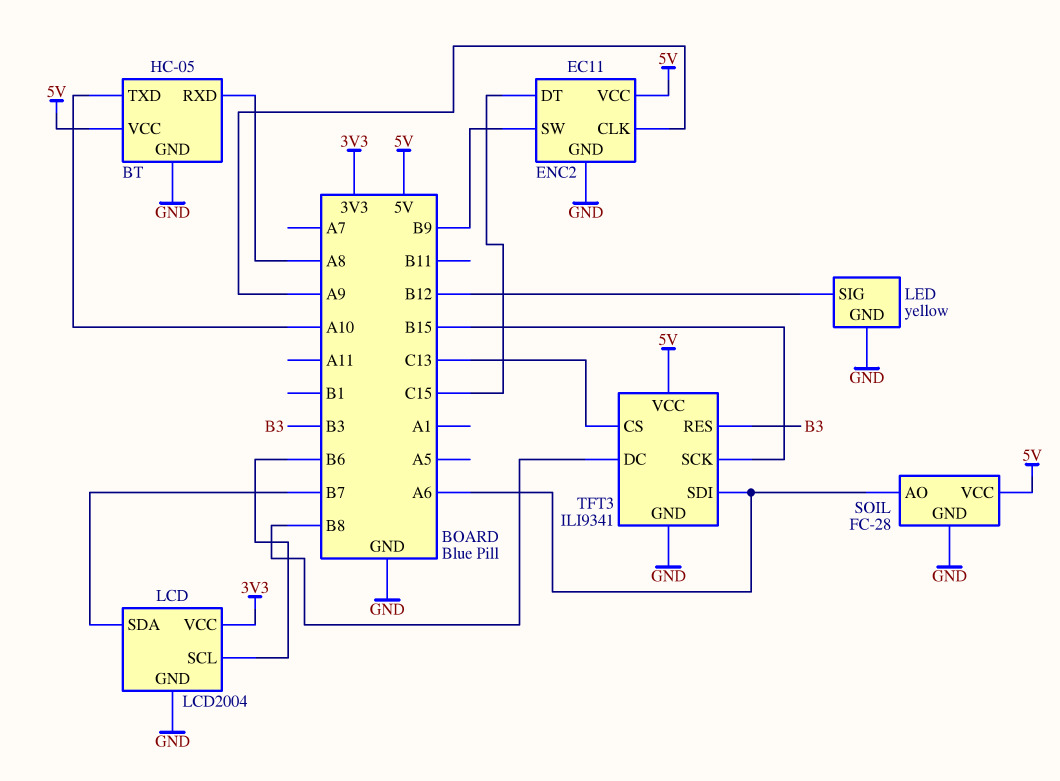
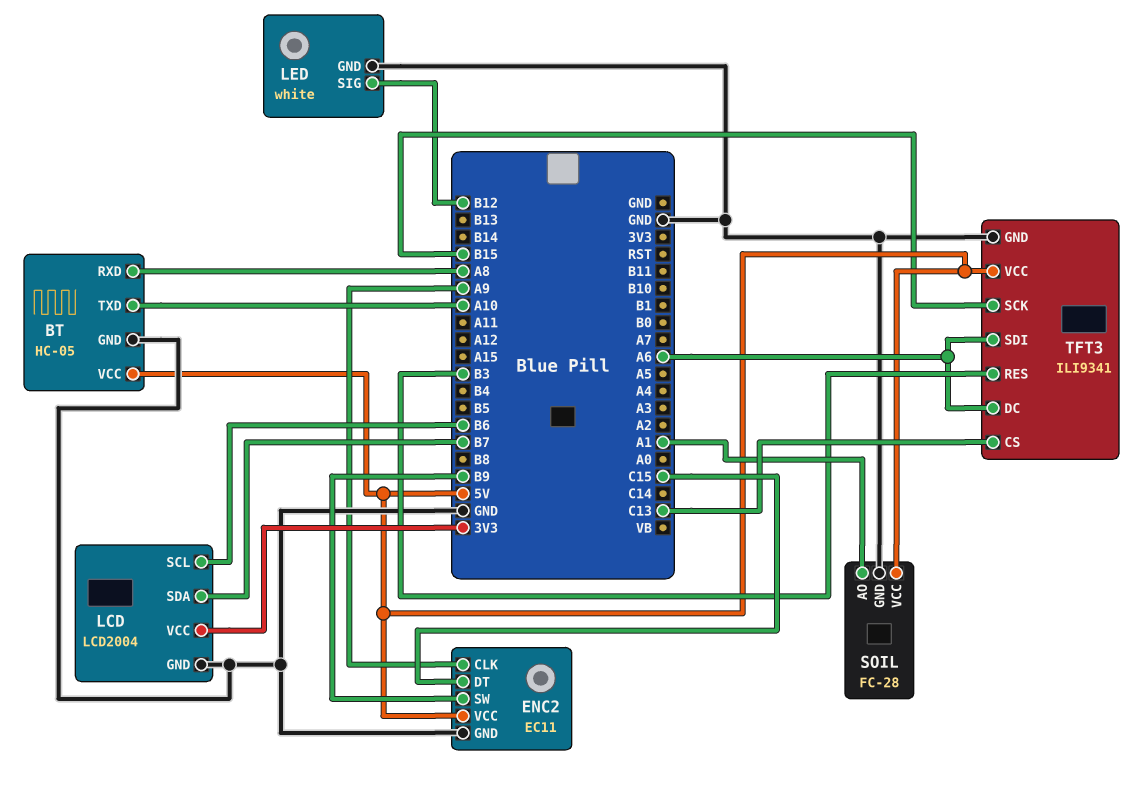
LED: yellow -> white
SOIL pin AO: A6 -> A1
TFT3 pin DC: B8 -> A6

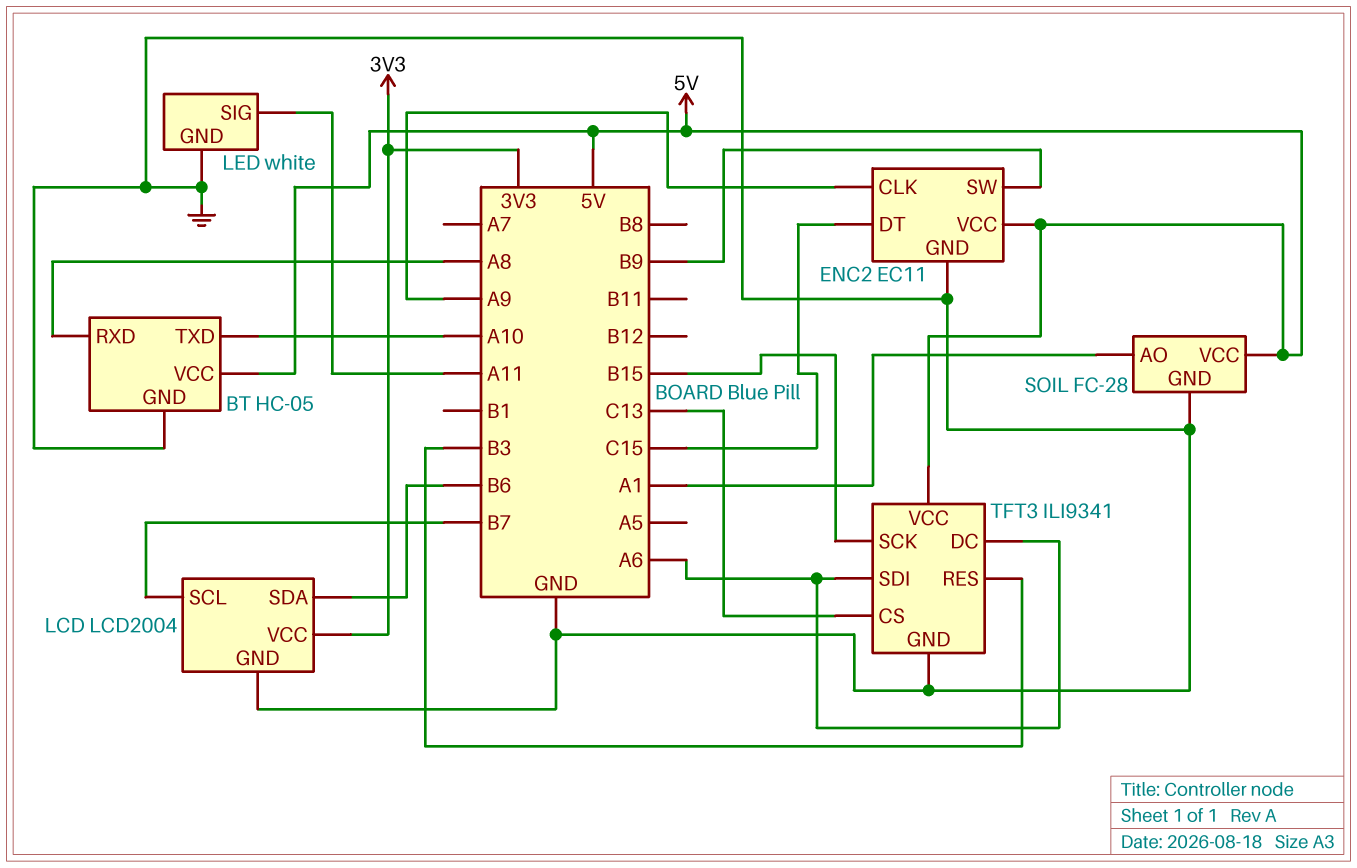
LCD pin SCL: B6 -> B7
LCD pin SDA: B7 -> B6
LED pin SIG: B12 -> A11

